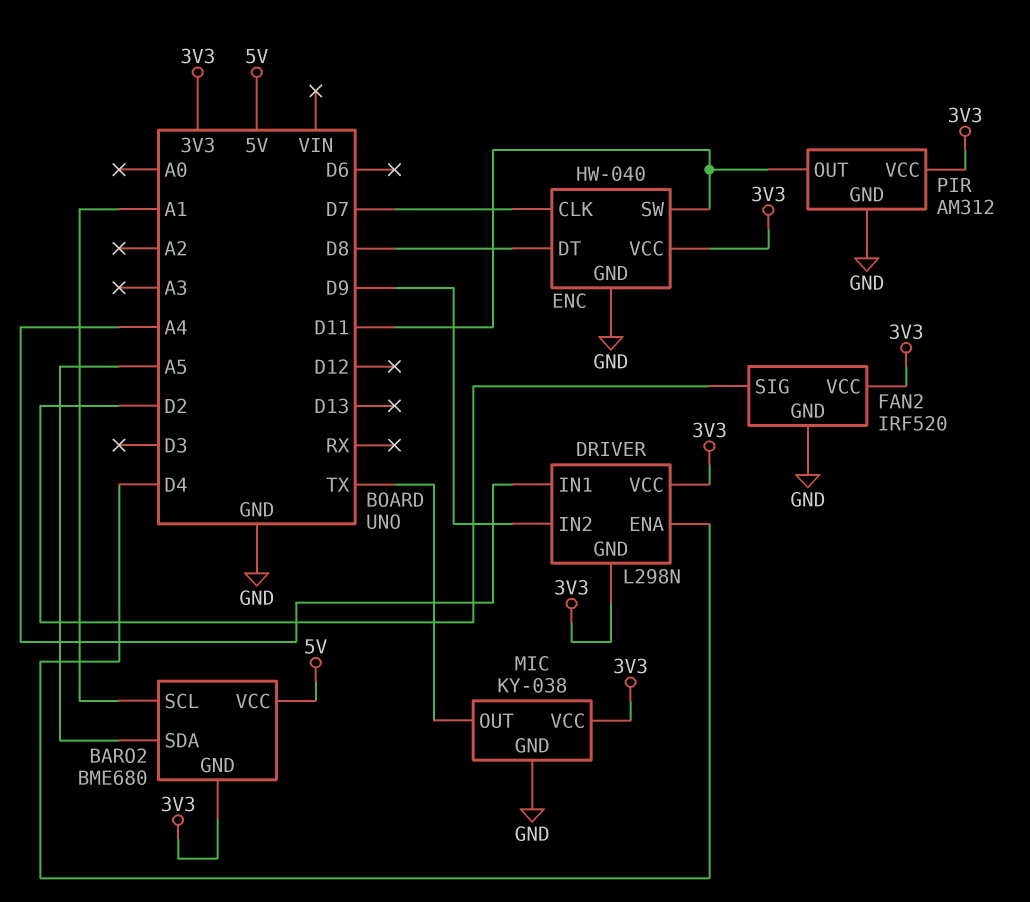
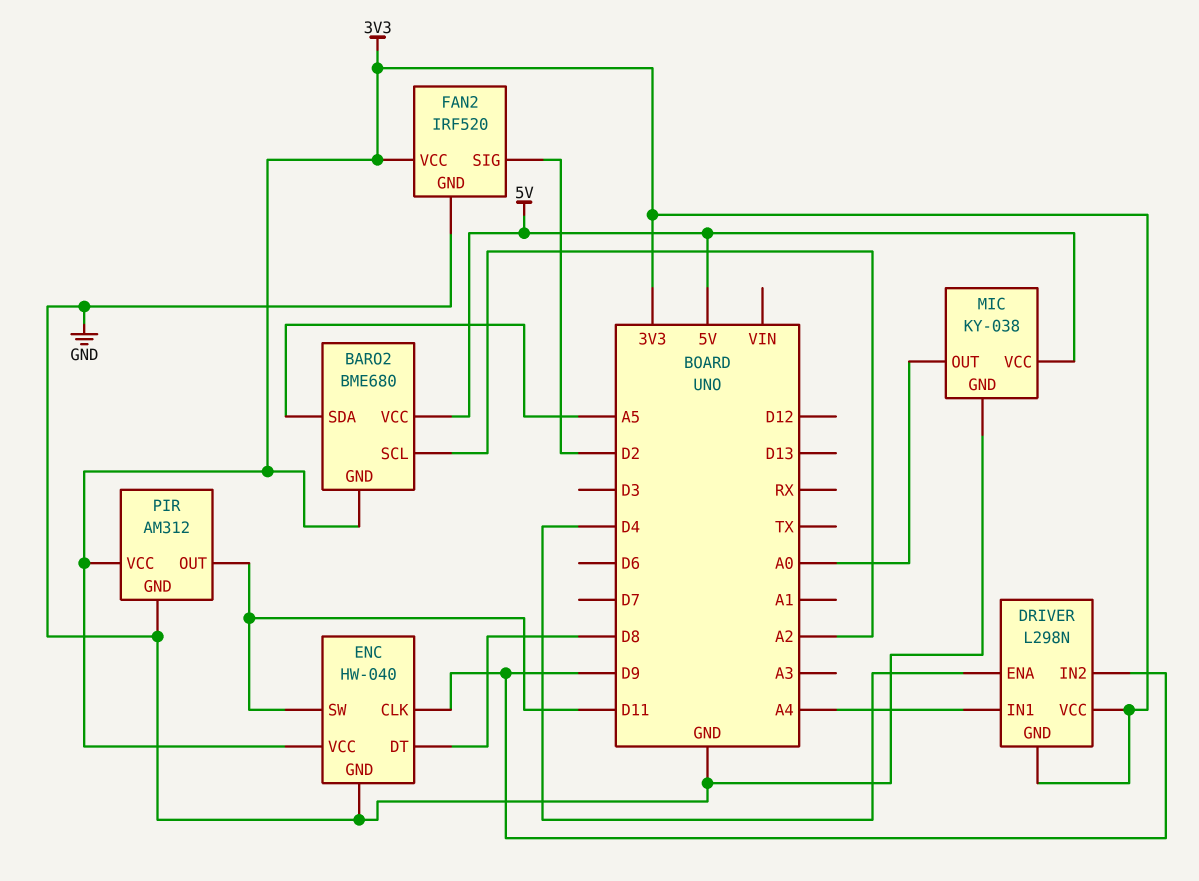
BARO2 pin SCL: A1 -> A2
ENC pin CLK: D7 -> D9
MIC pin OUT: TX -> A0
MIC pin VCC: 3V3 -> 5V

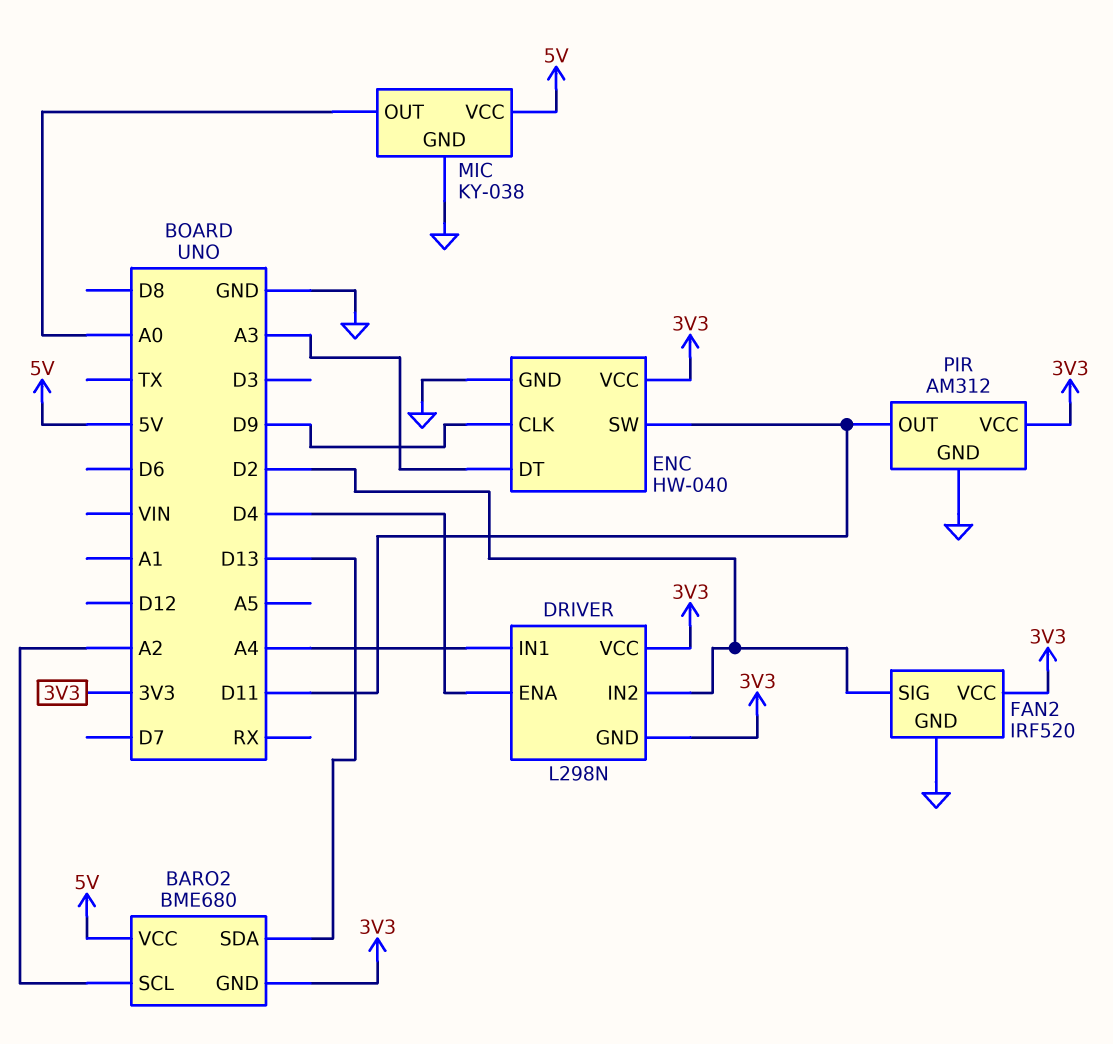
BARO2 pin SDA: A5 -> D13
DRIVER pin IN2: D9 -> D2
ENC pin DT: D8 -> A3

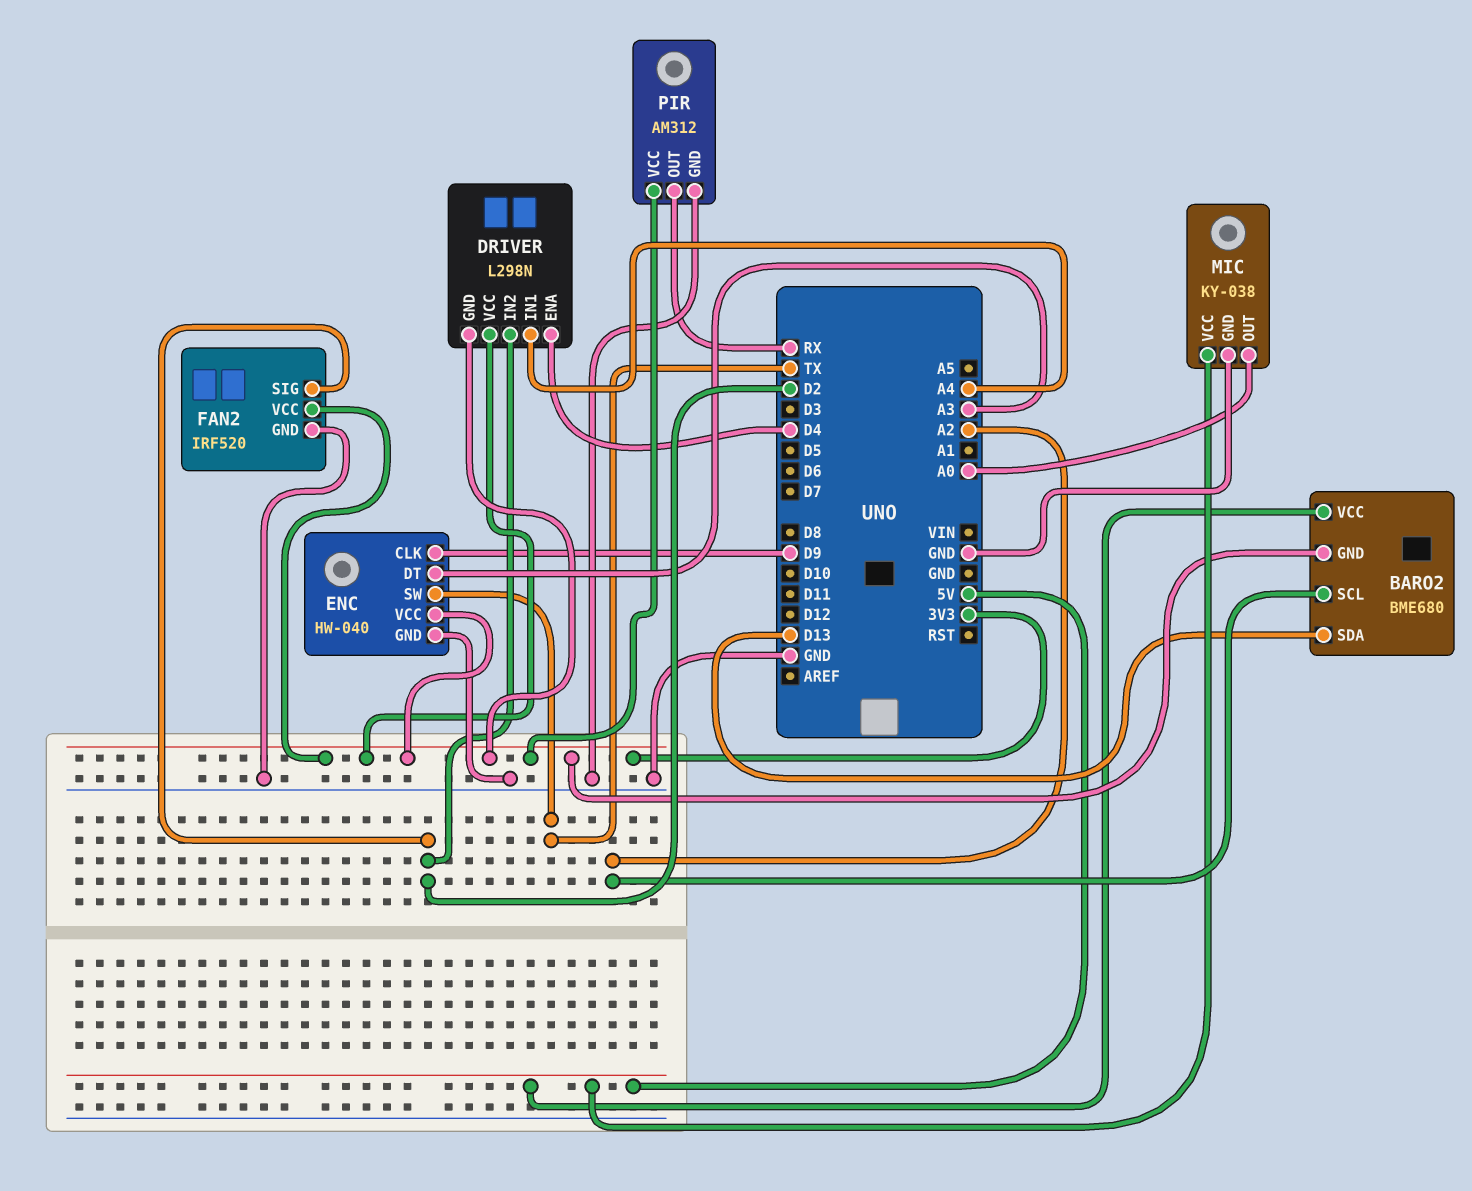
ENC pin SW: D11 -> TX
PIR pin OUT: D11 -> RX

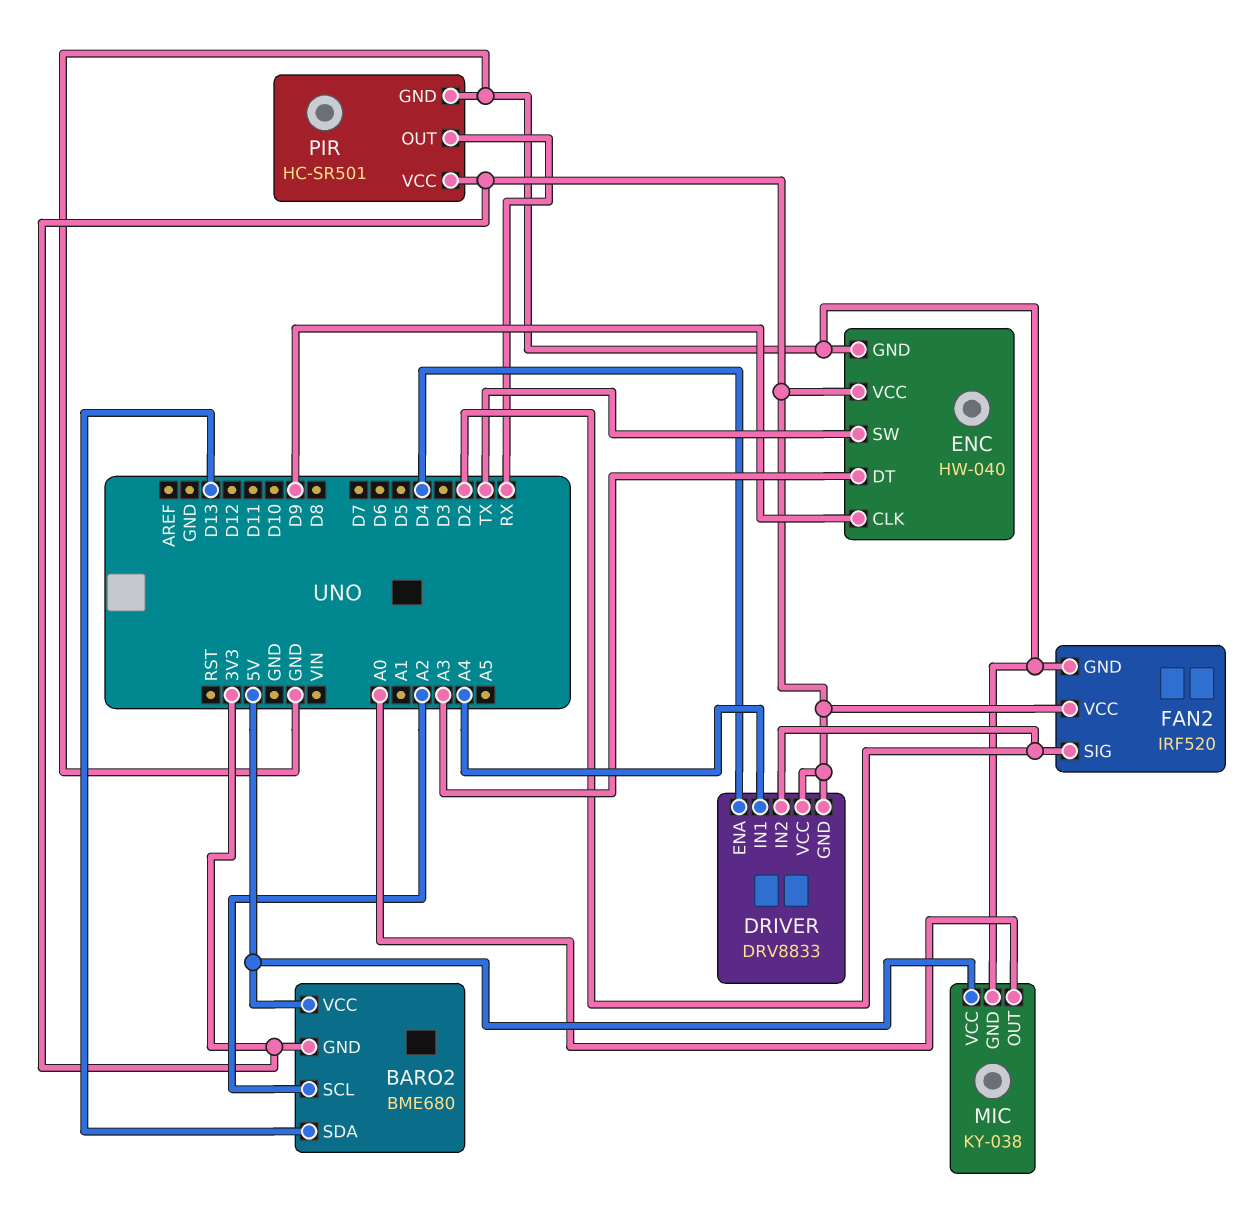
DRIVER: L298N -> DRV8833
PIR: AM312 -> HC-SR501

